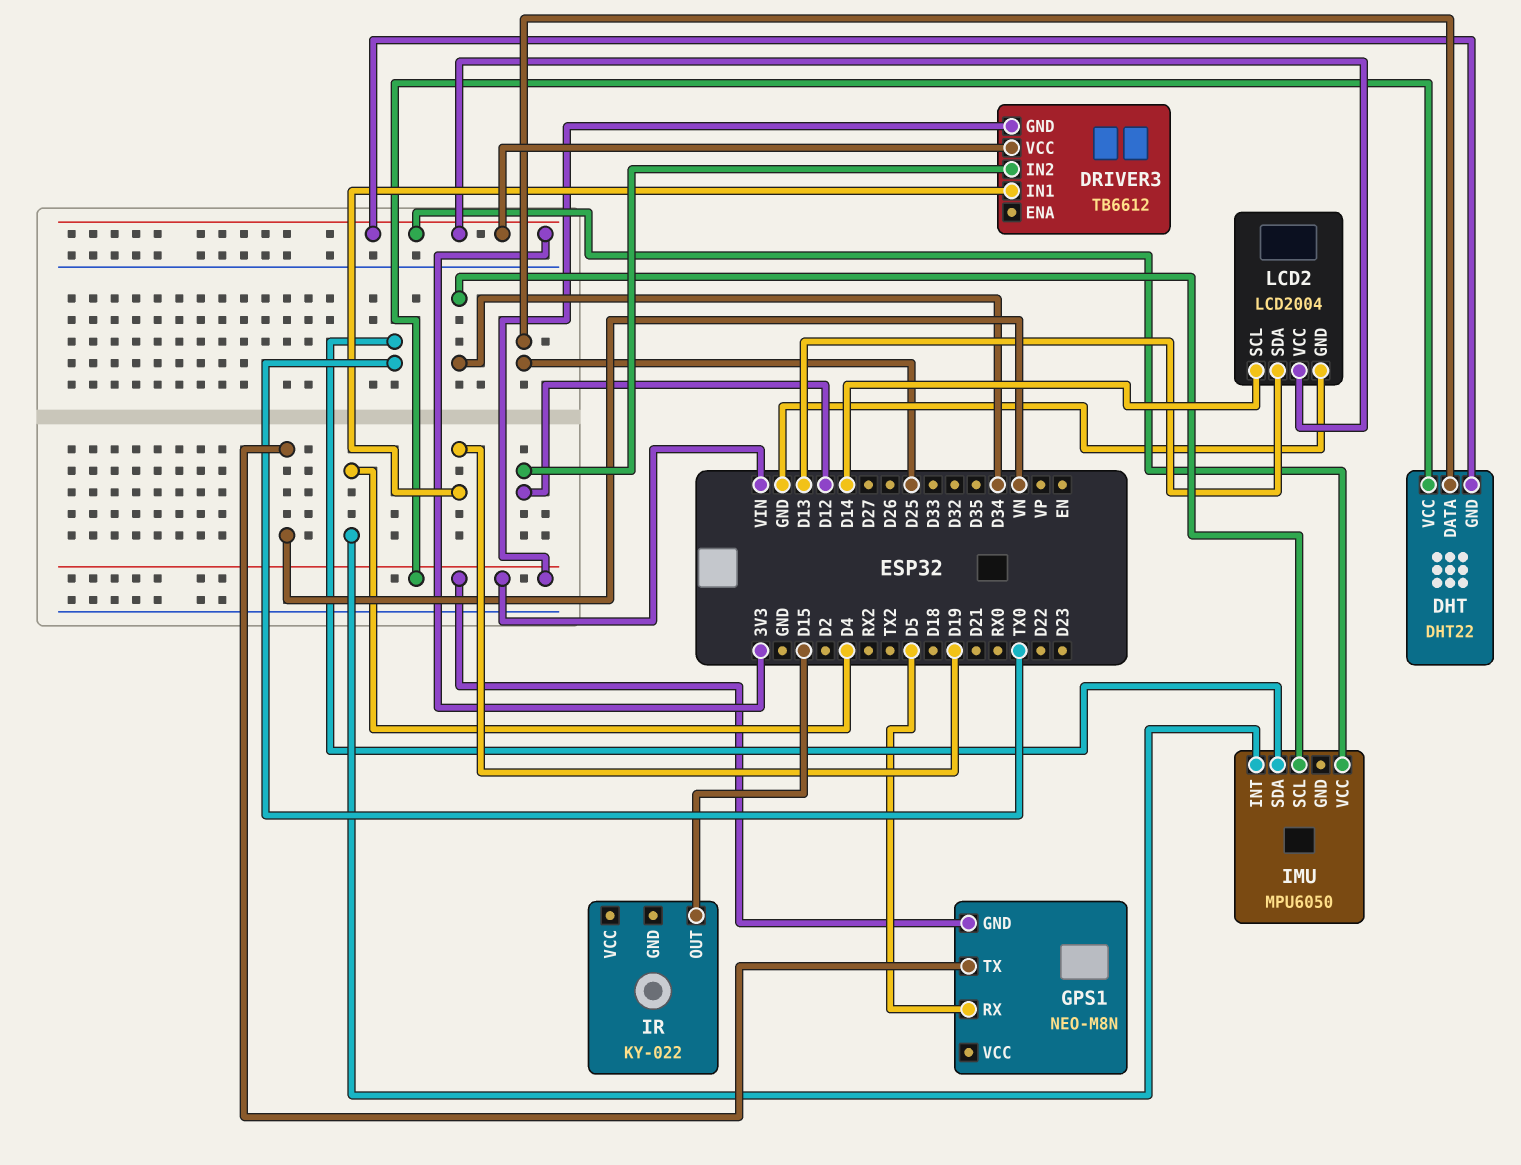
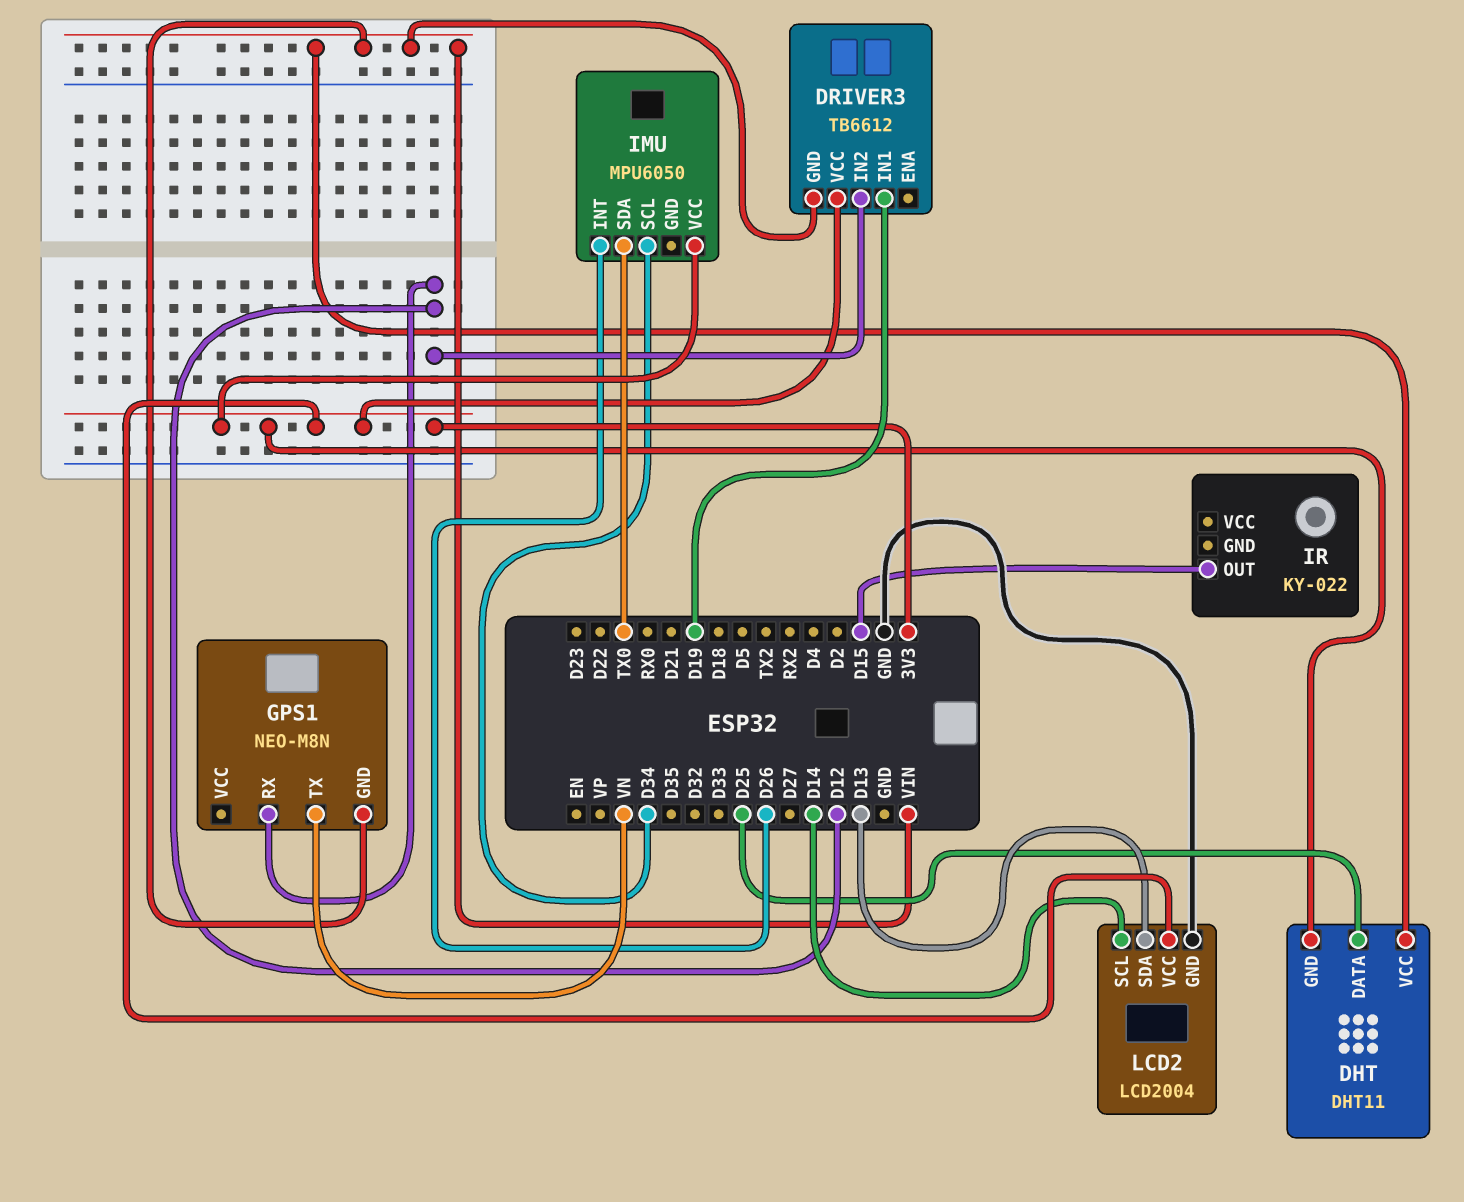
DHT: DHT22 -> DHT11
GPS1 pin RX: D5 -> D12
IMU pin INT: D4 -> D26

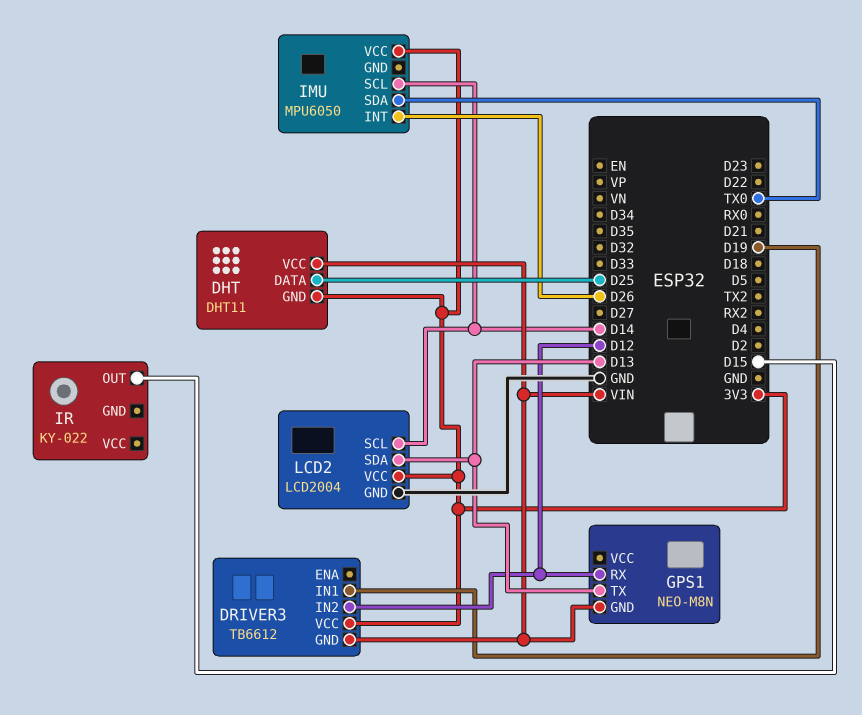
GPS1 pin TX: VN -> D13
IMU pin SCL: D34 -> D14

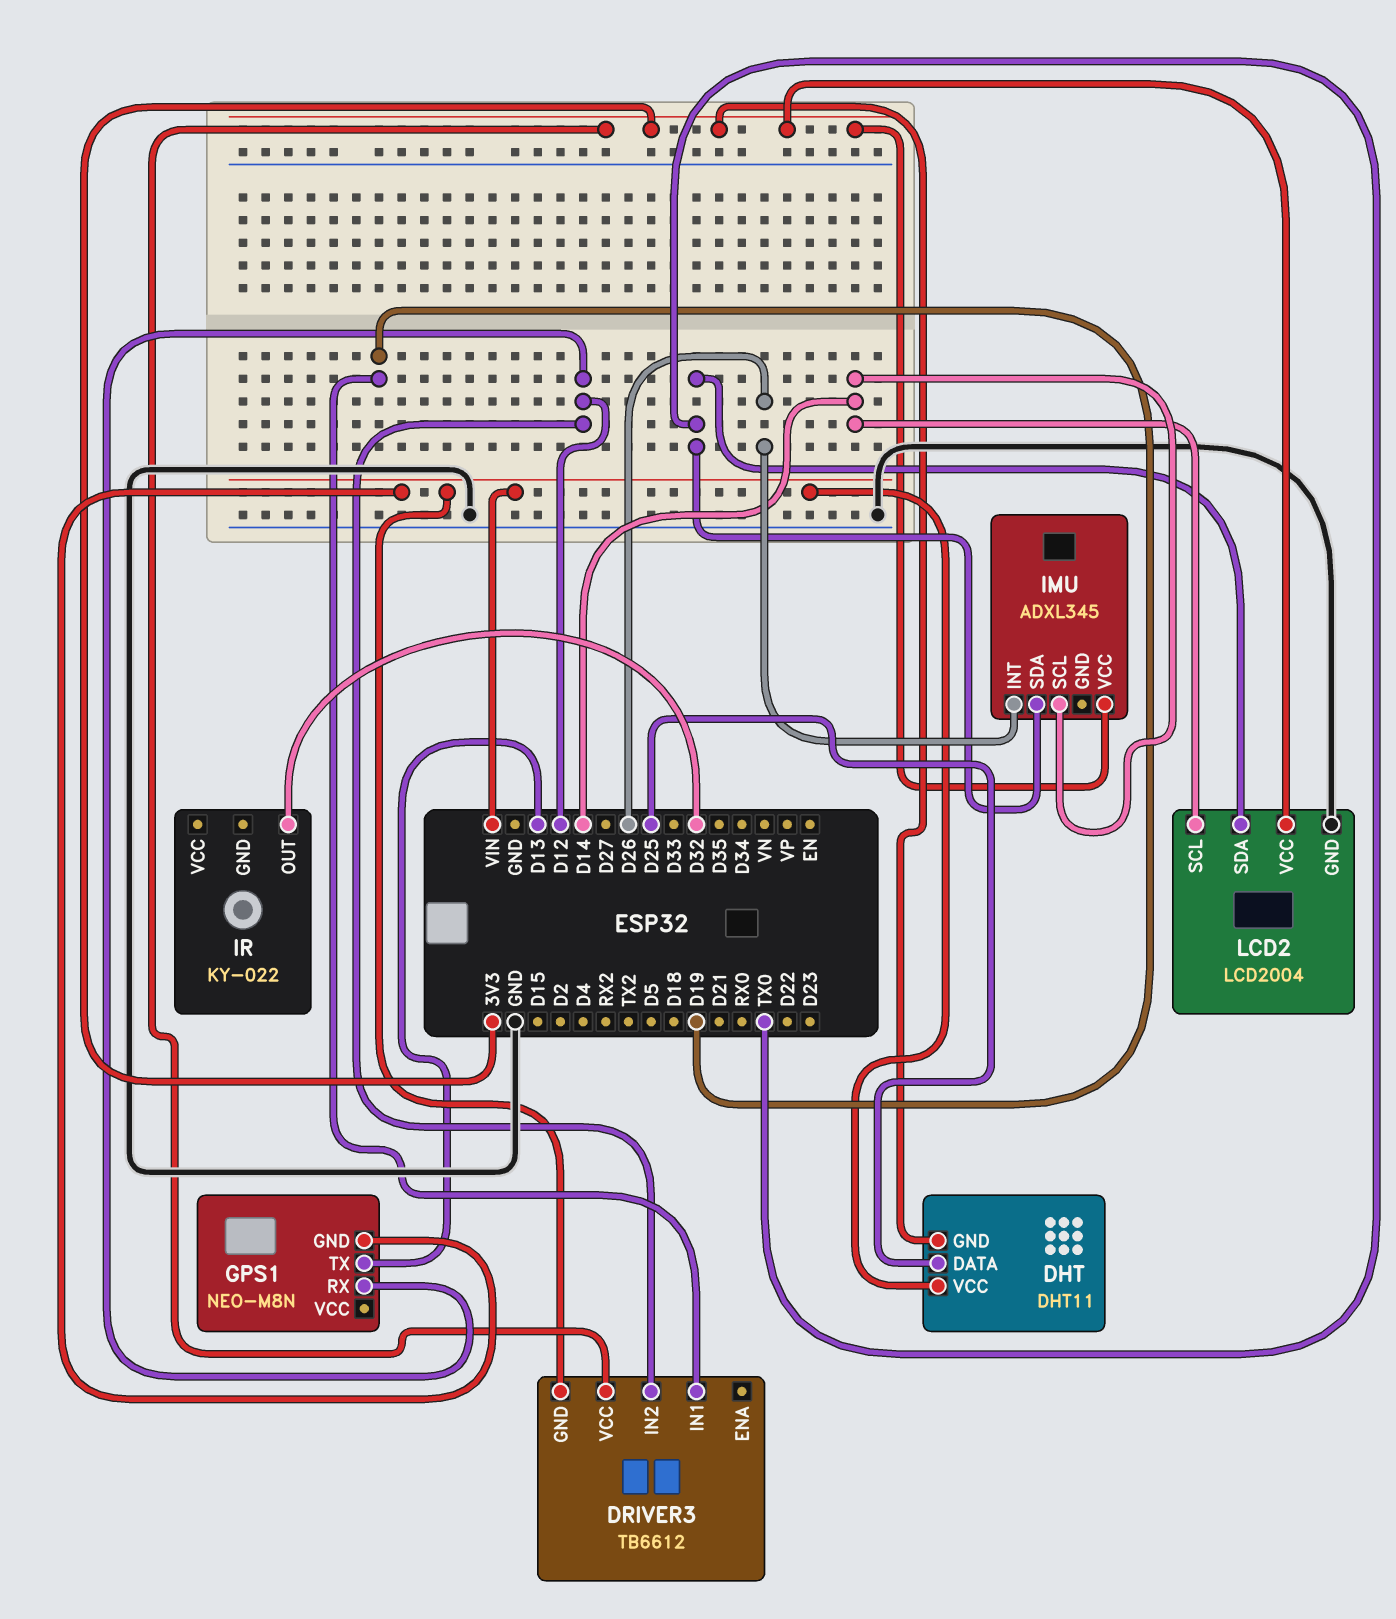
IMU: MPU6050 -> ADXL345
IR pin OUT: D15 -> D32
LCD2 pin SDA: D13 -> TX0

